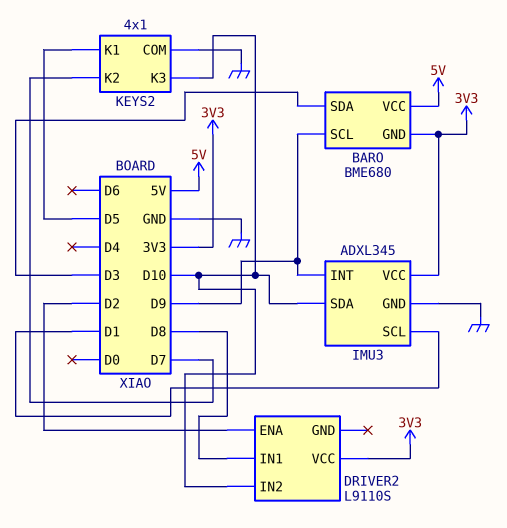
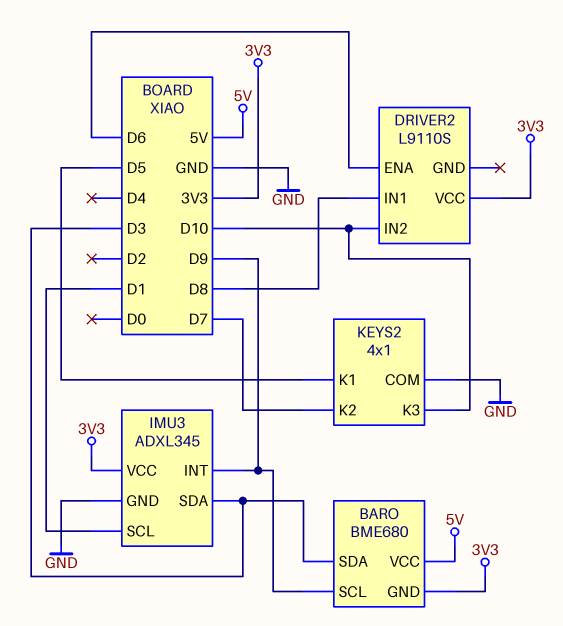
DRIVER2 pin ENA: D2 -> D6
IMU3 pin SDA: D10 -> D3

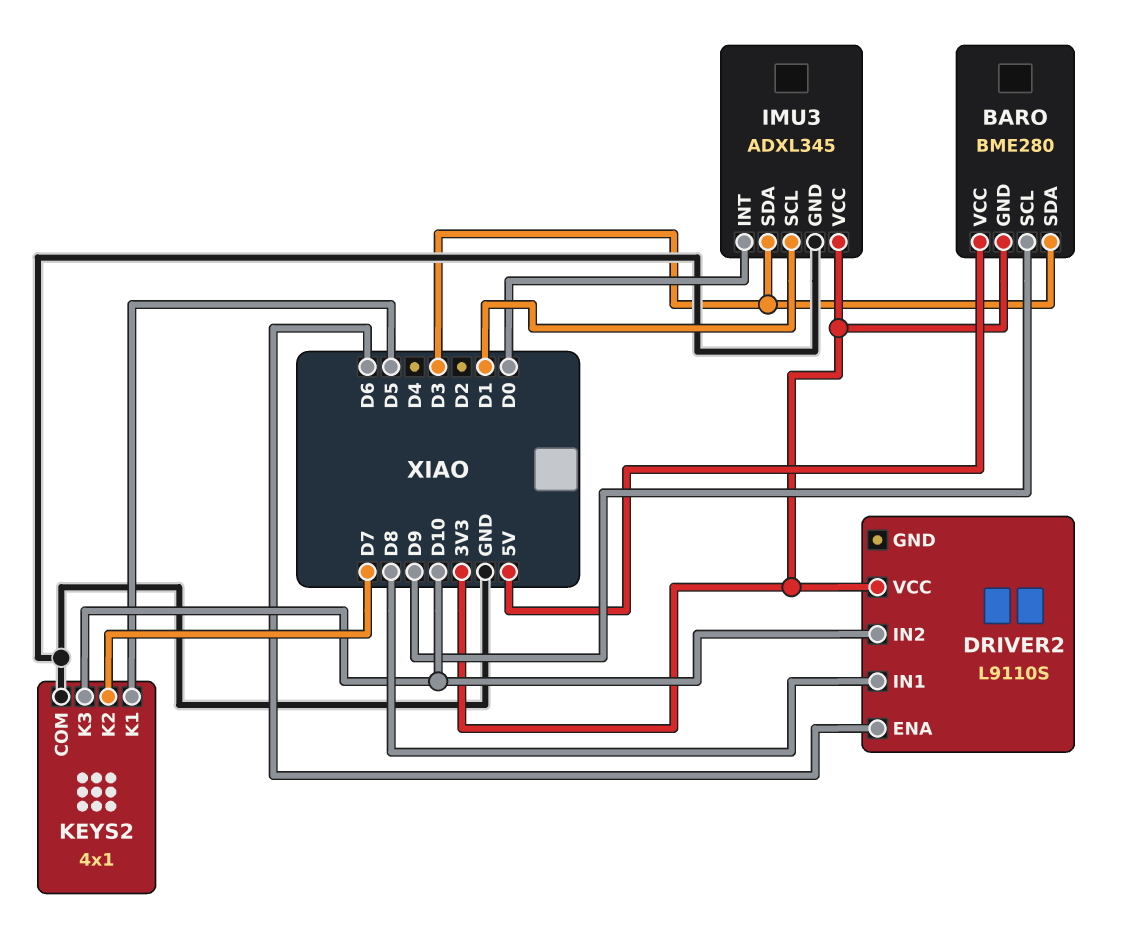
BARO: BME680 -> BME280
IMU3 pin INT: D9 -> D0

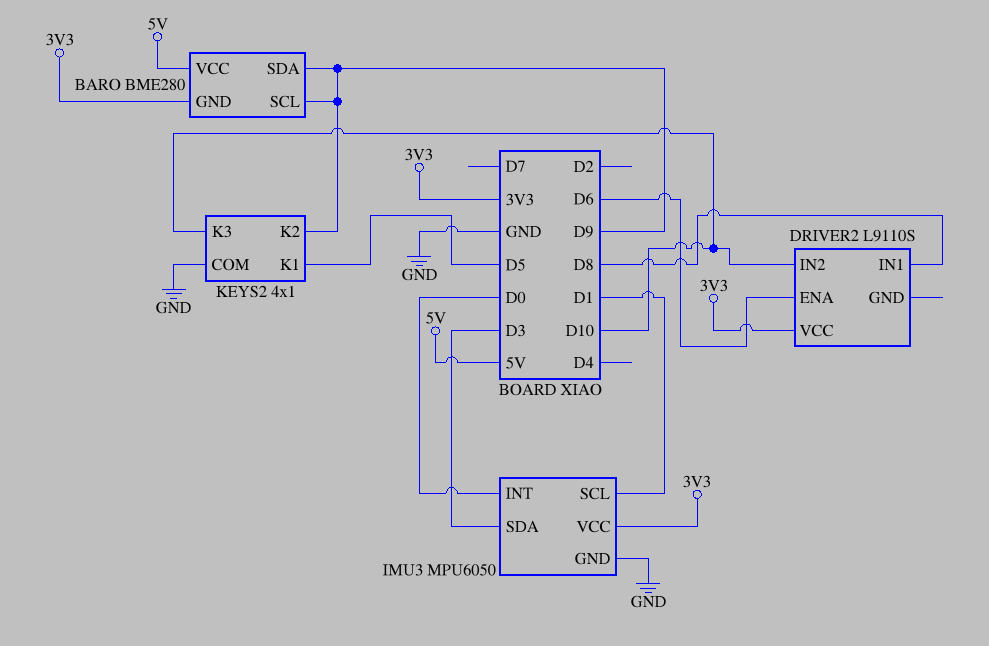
BARO pin SDA: D3 -> D9
IMU3: ADXL345 -> MPU6050
KEYS2 pin K2: D7 -> D9

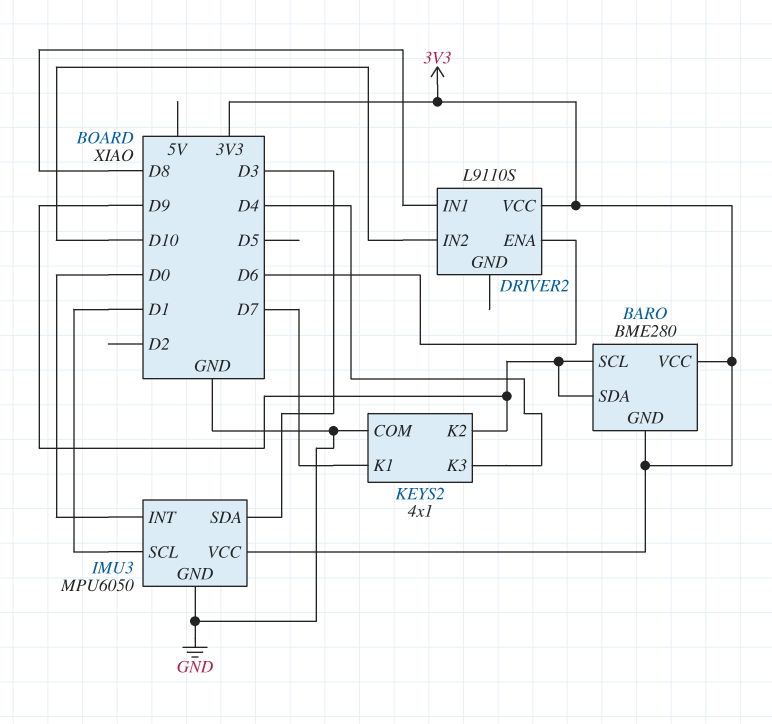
BARO pin VCC: 5V -> 3V3
KEYS2 pin K1: D5 -> D7
KEYS2 pin K3: D10 -> D4

